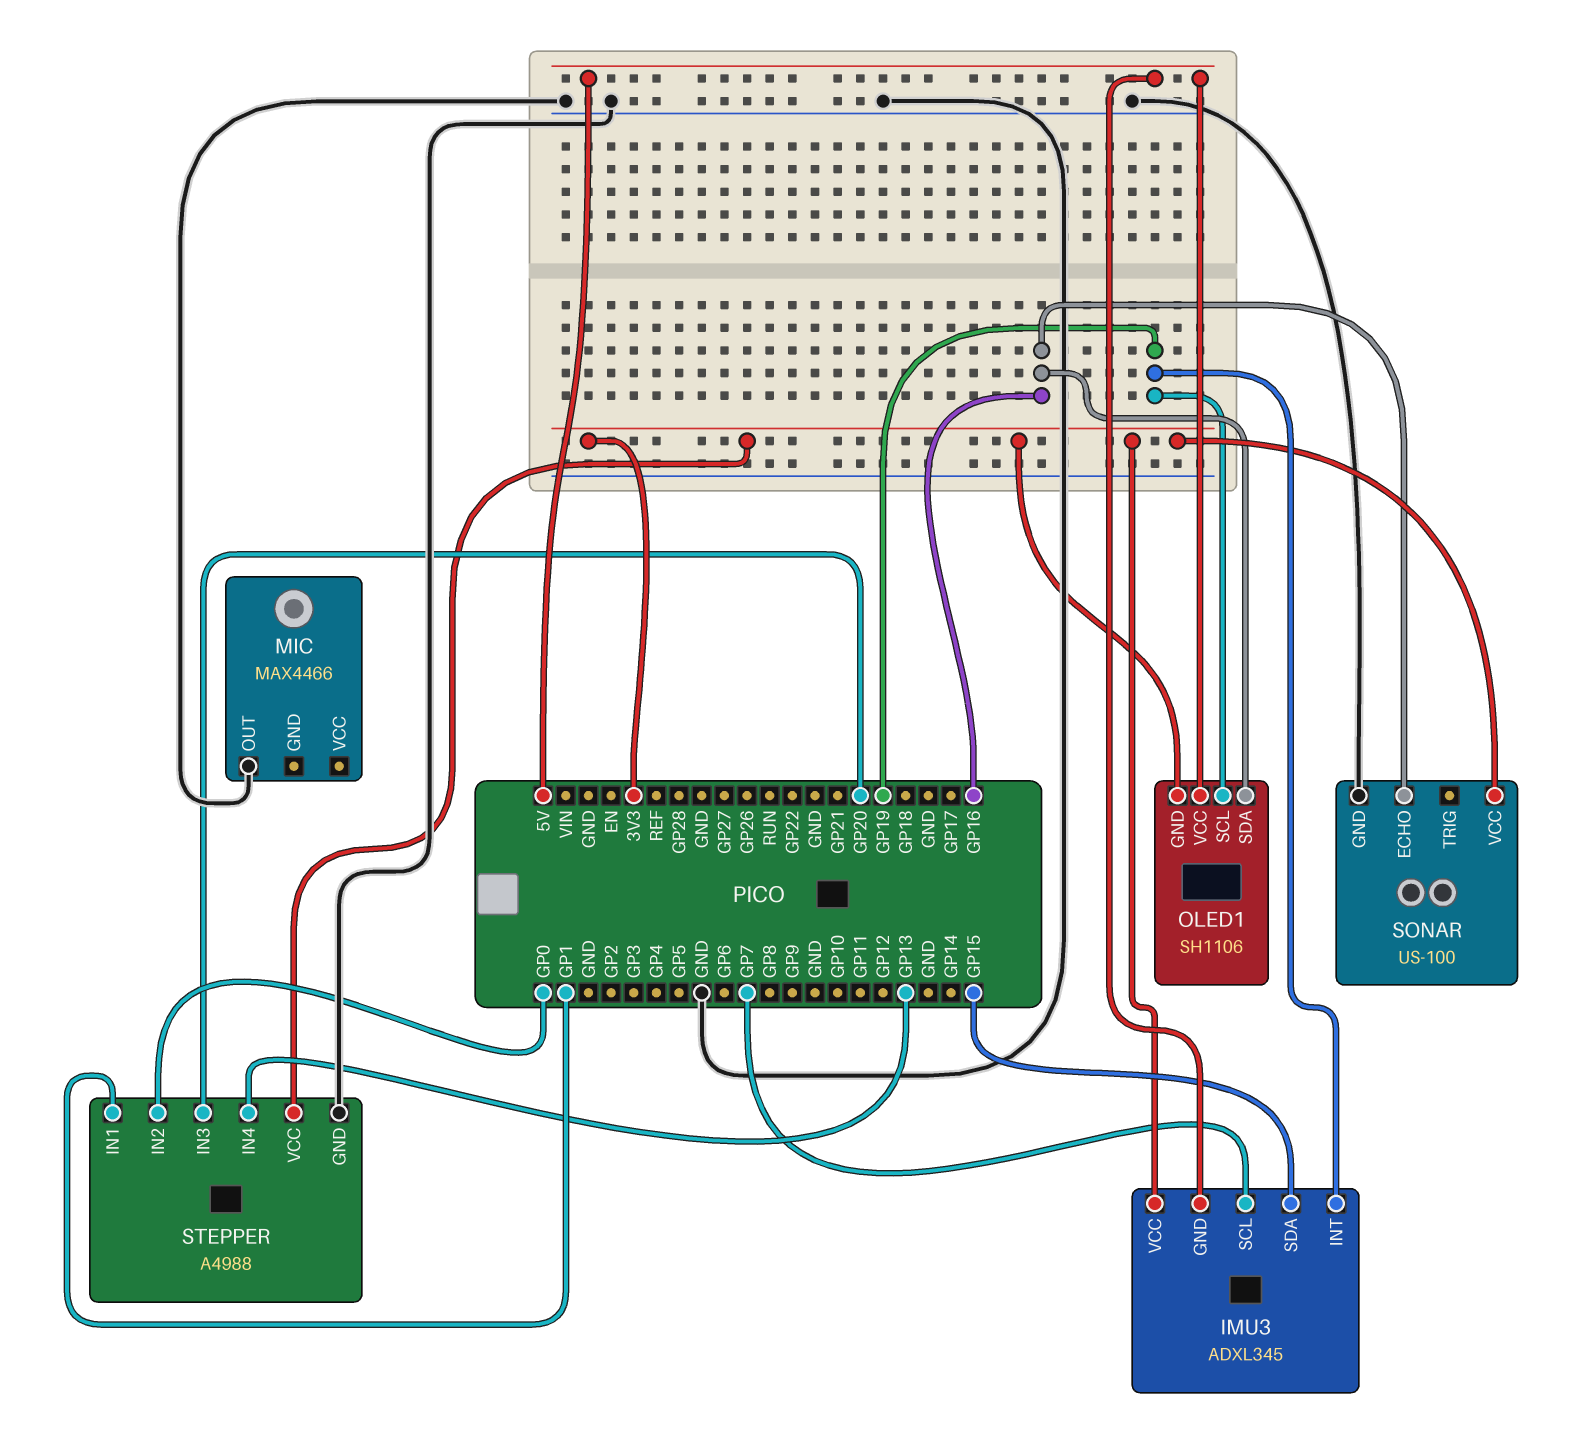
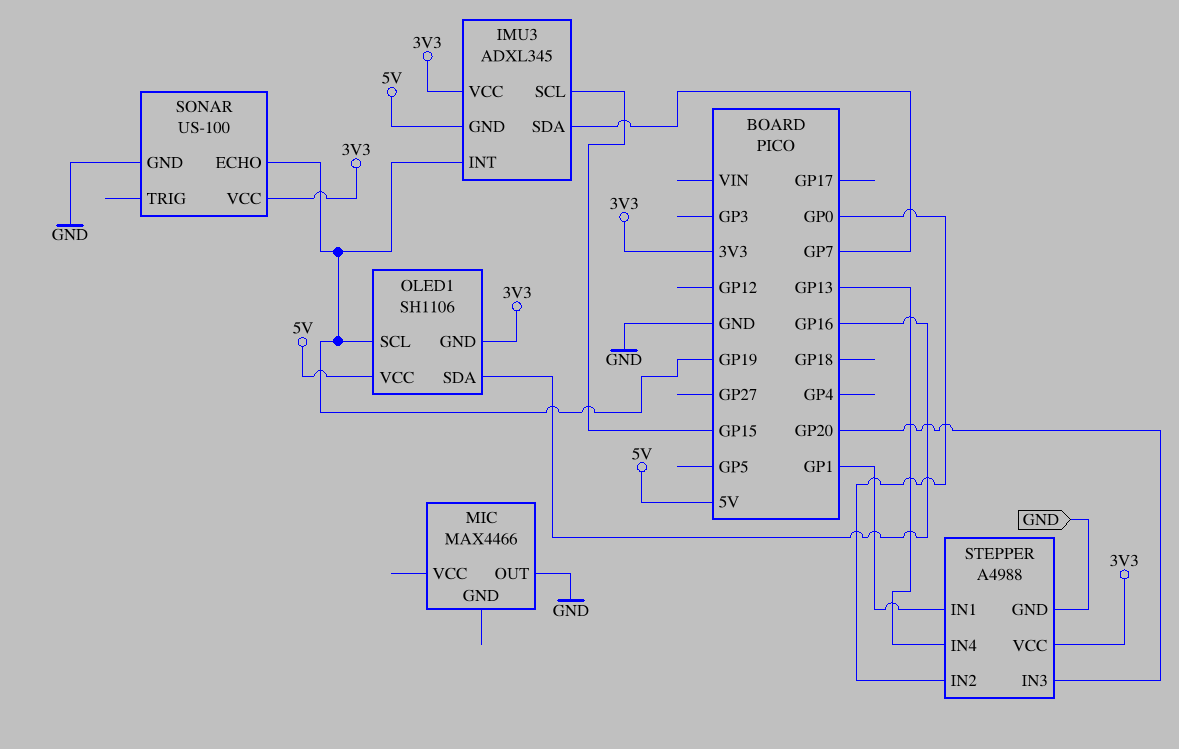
IMU3 pin SCL: GP7 -> GP15
IMU3 pin SDA: GP15 -> GP7
SONAR pin ECHO: GP16 -> GP19

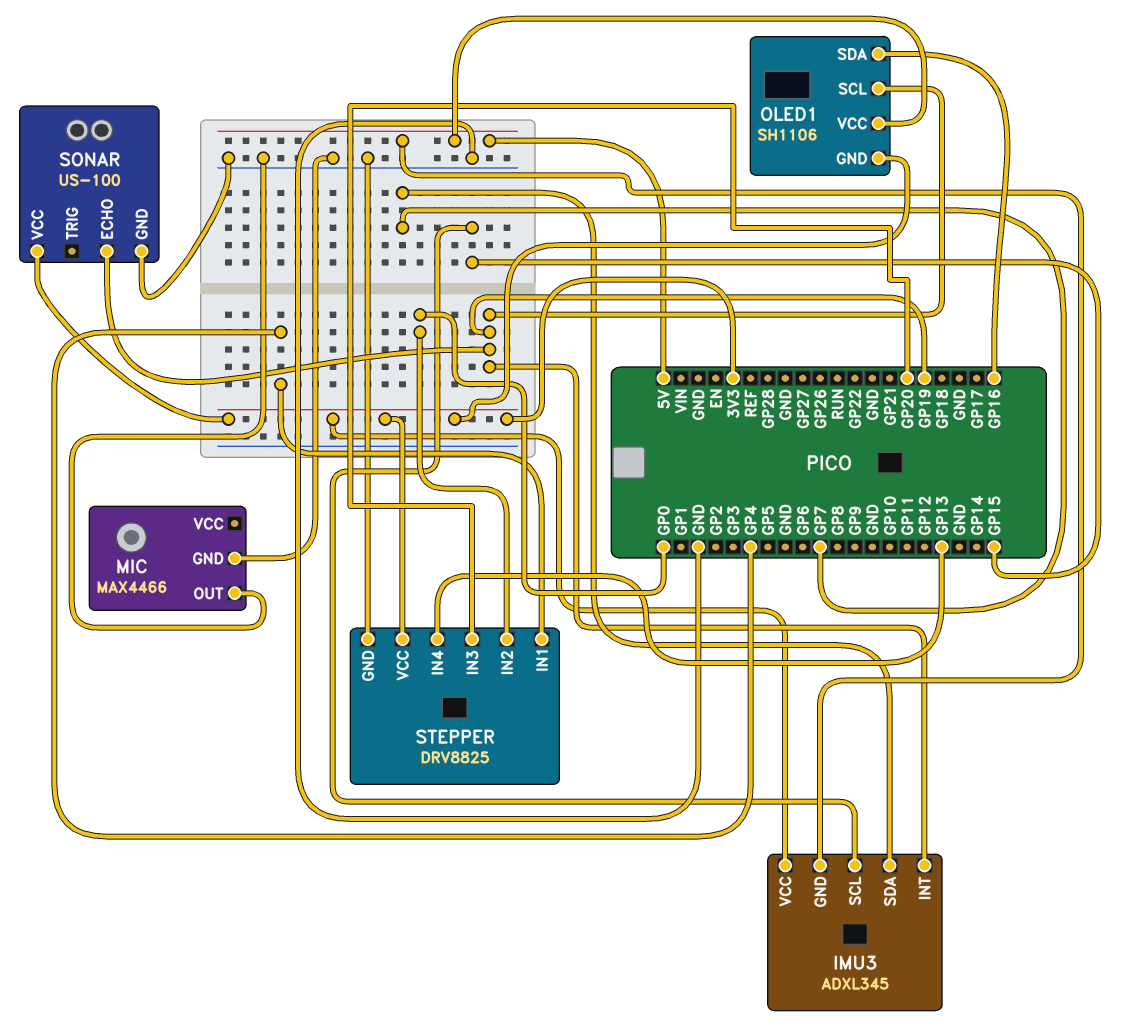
MIC pin GND: none -> GND
STEPPER: A4988 -> DRV8825
STEPPER pin IN1: GP1 -> GP4

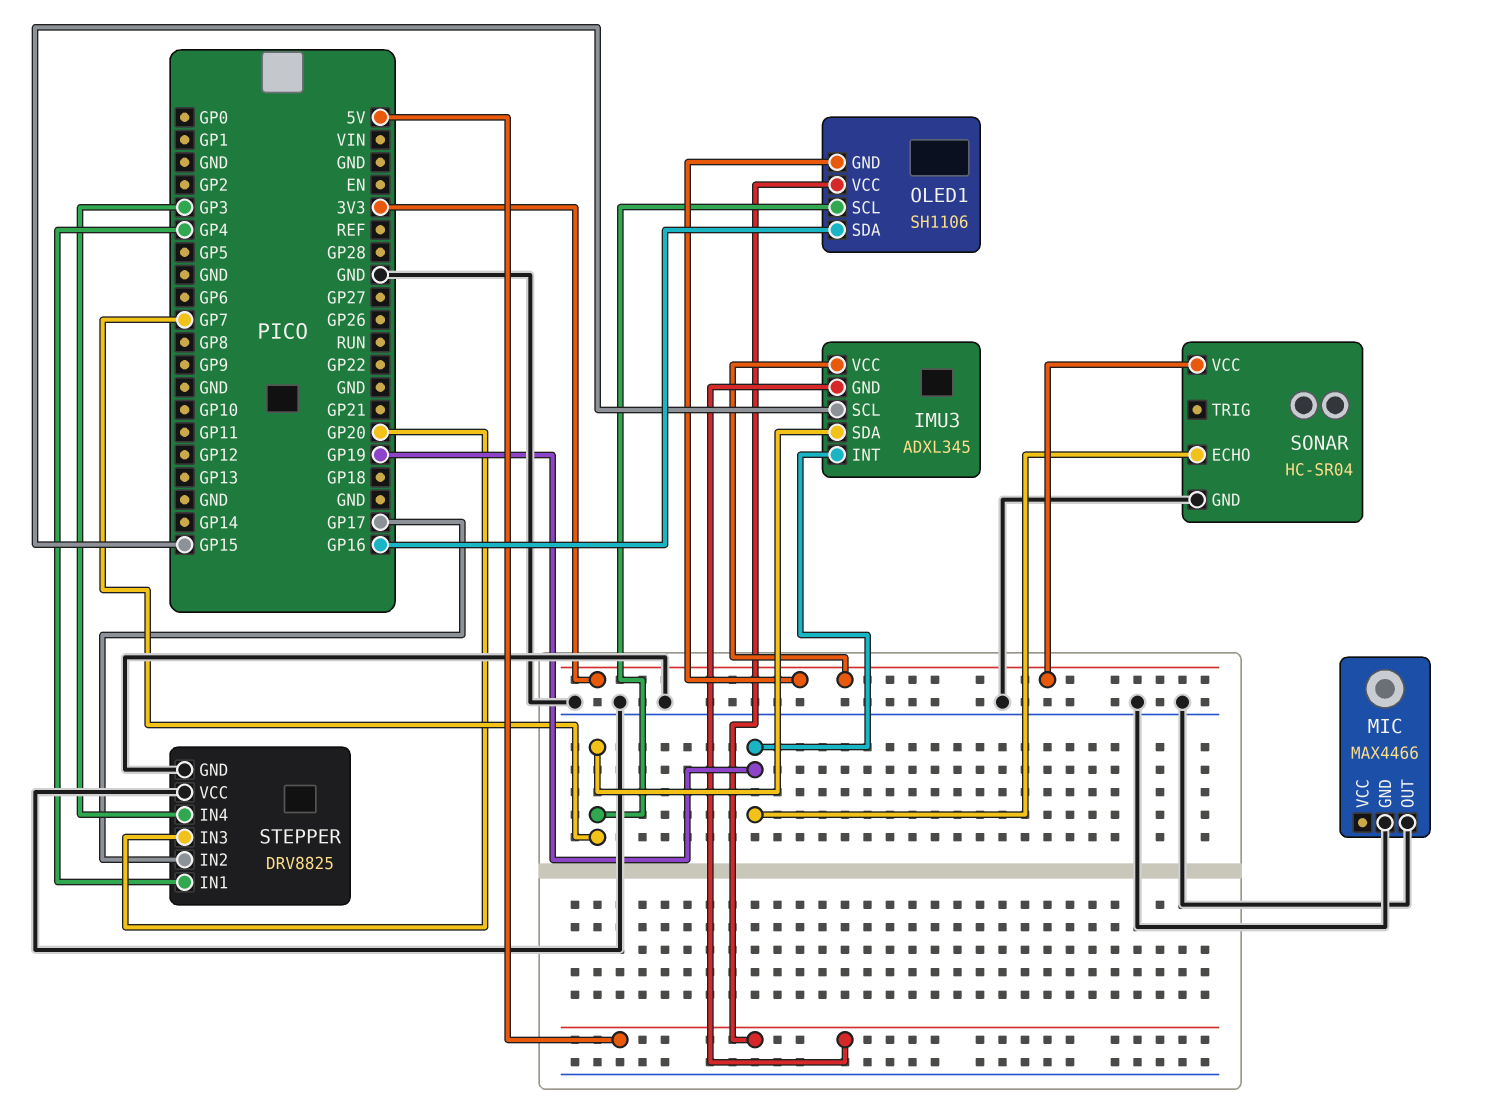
OLED1 pin SCL: GP19 -> GP7
SONAR: US-100 -> HC-SR04
STEPPER pin IN2: GP0 -> GP17
STEPPER pin IN4: GP13 -> GP3
STEPPER pin VCC: 3V3 -> GND

